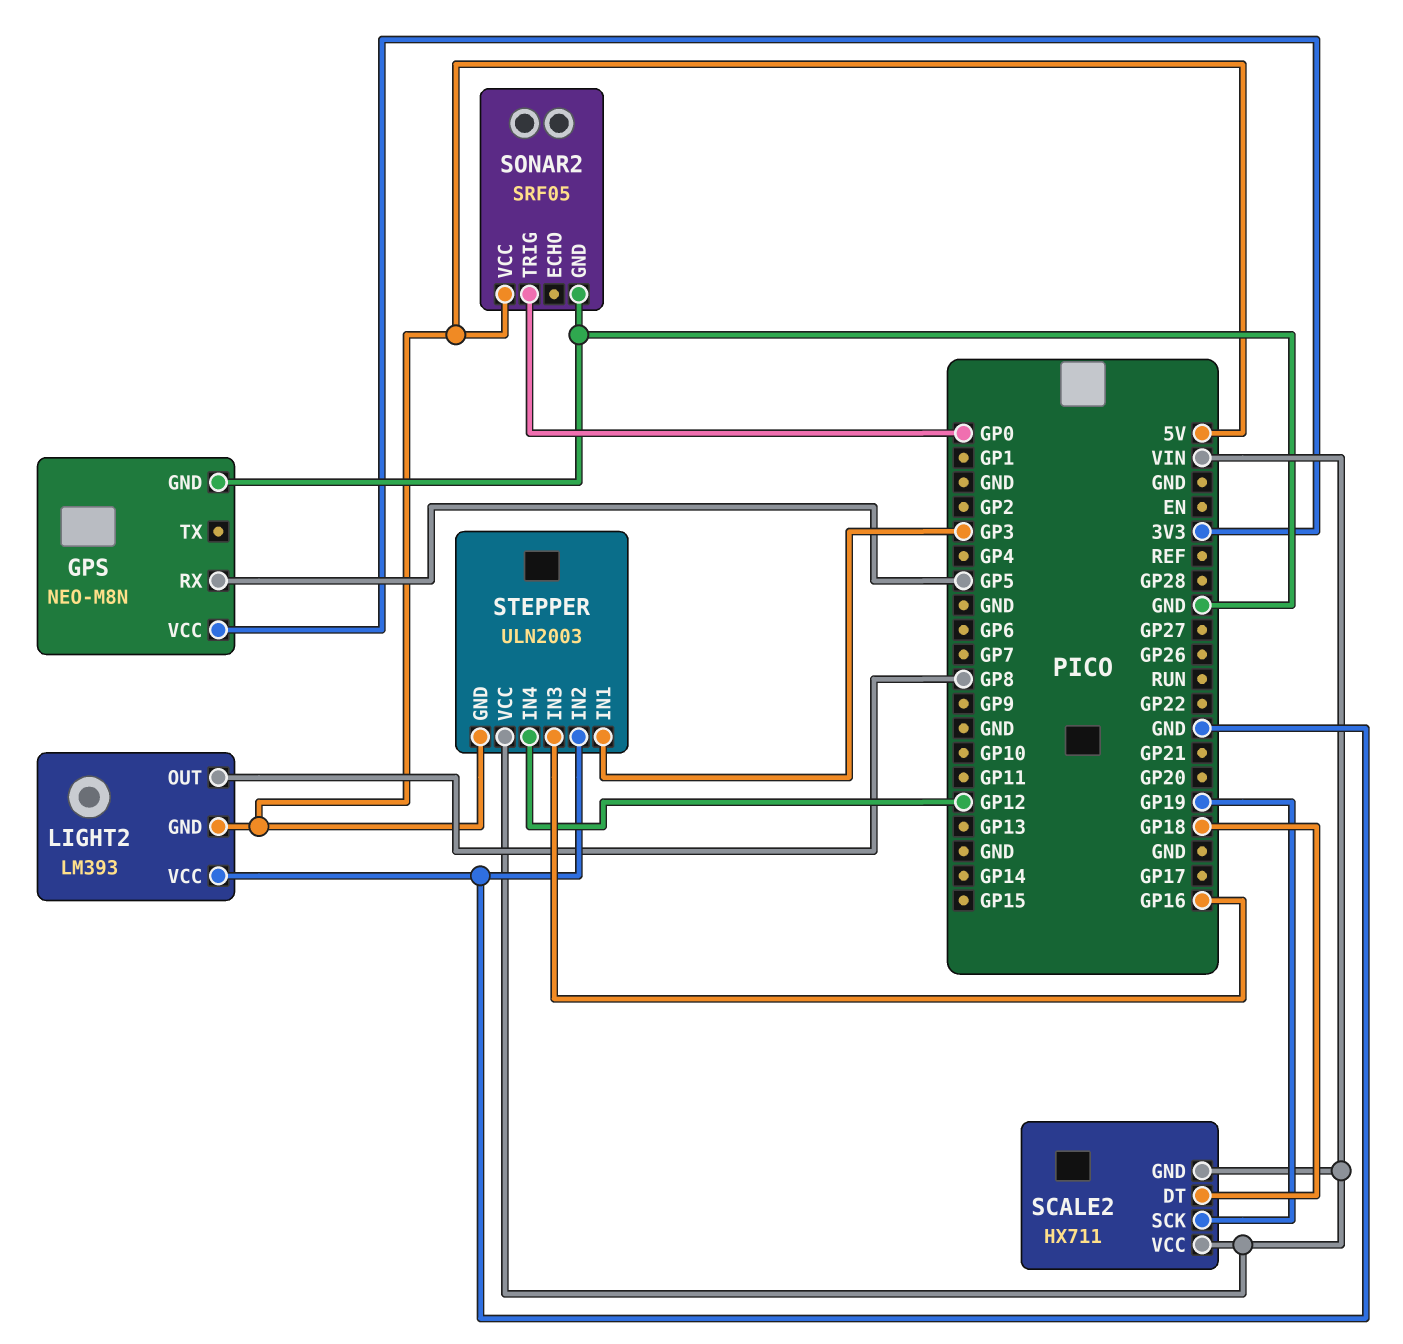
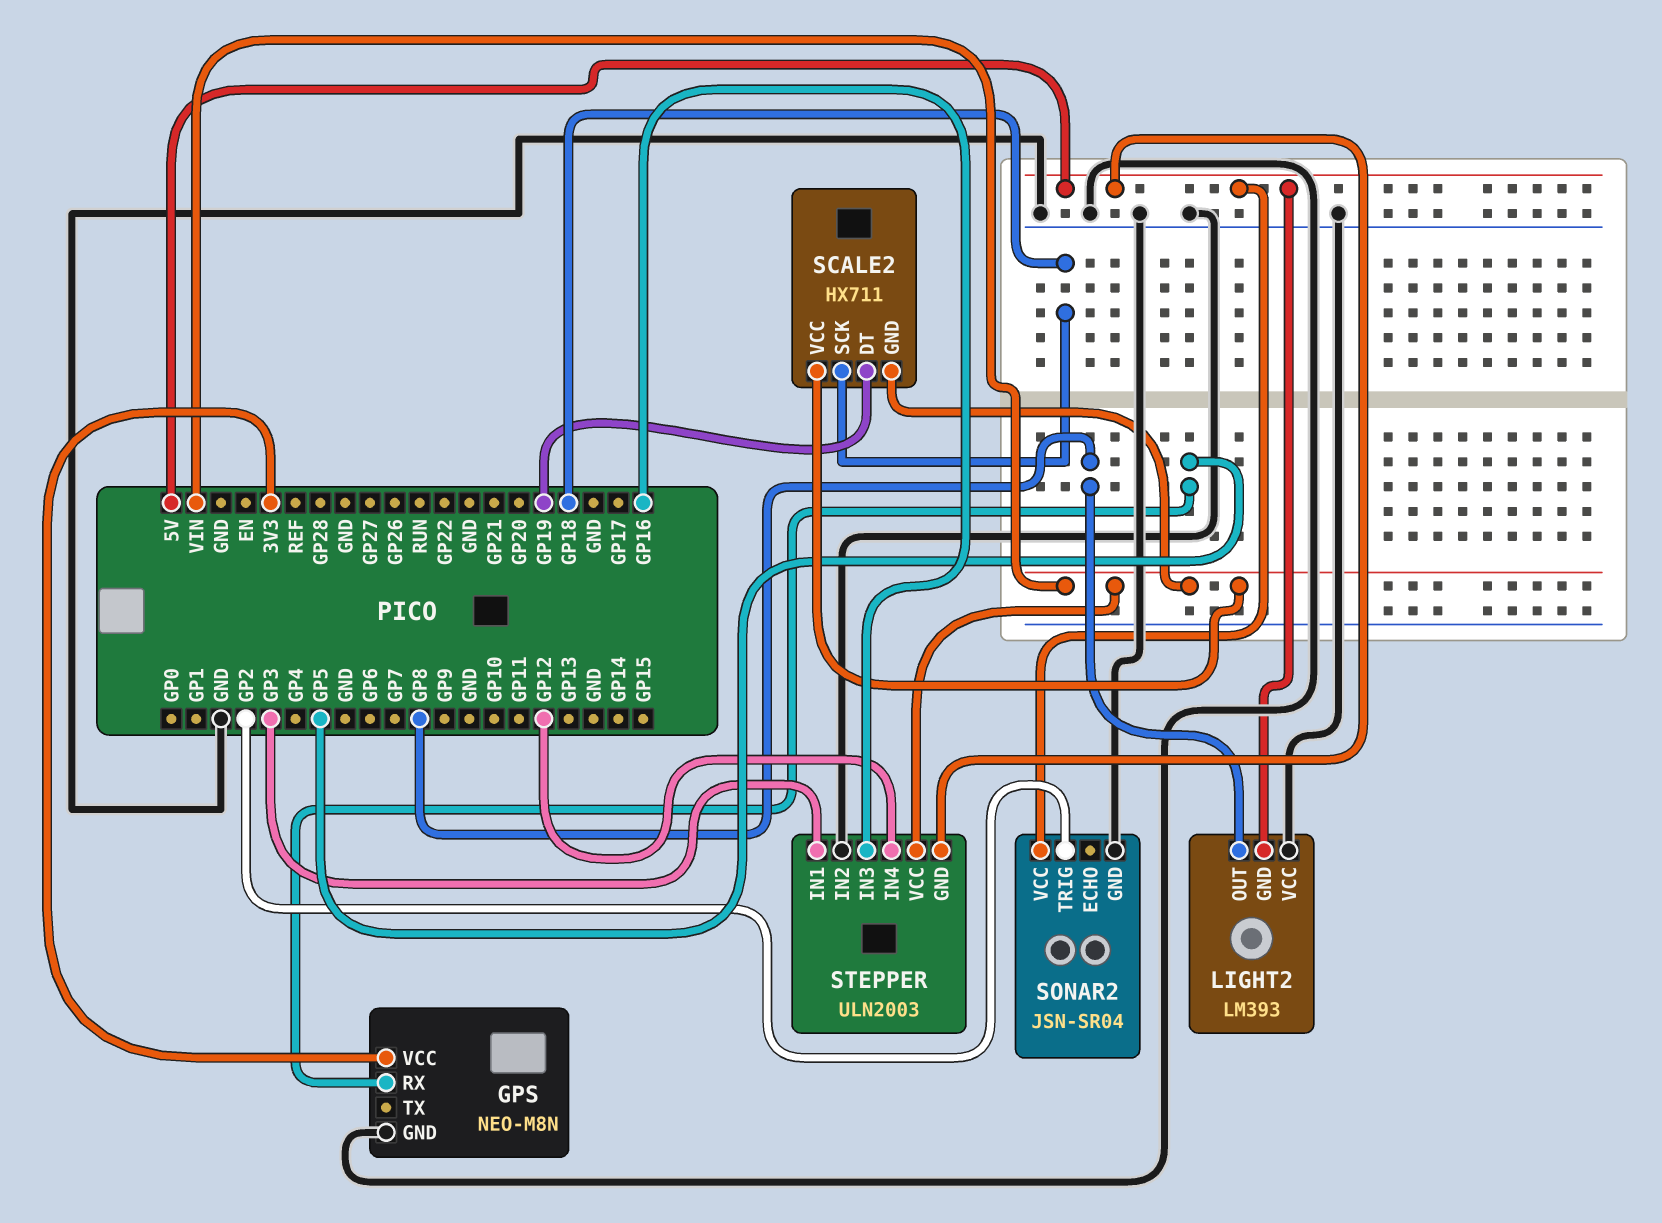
SCALE2 pin DT: GP18 -> GP19
SCALE2 pin SCK: GP19 -> GP18
SONAR2: SRF05 -> JSN-SR04
SONAR2 pin TRIG: GP0 -> GP2

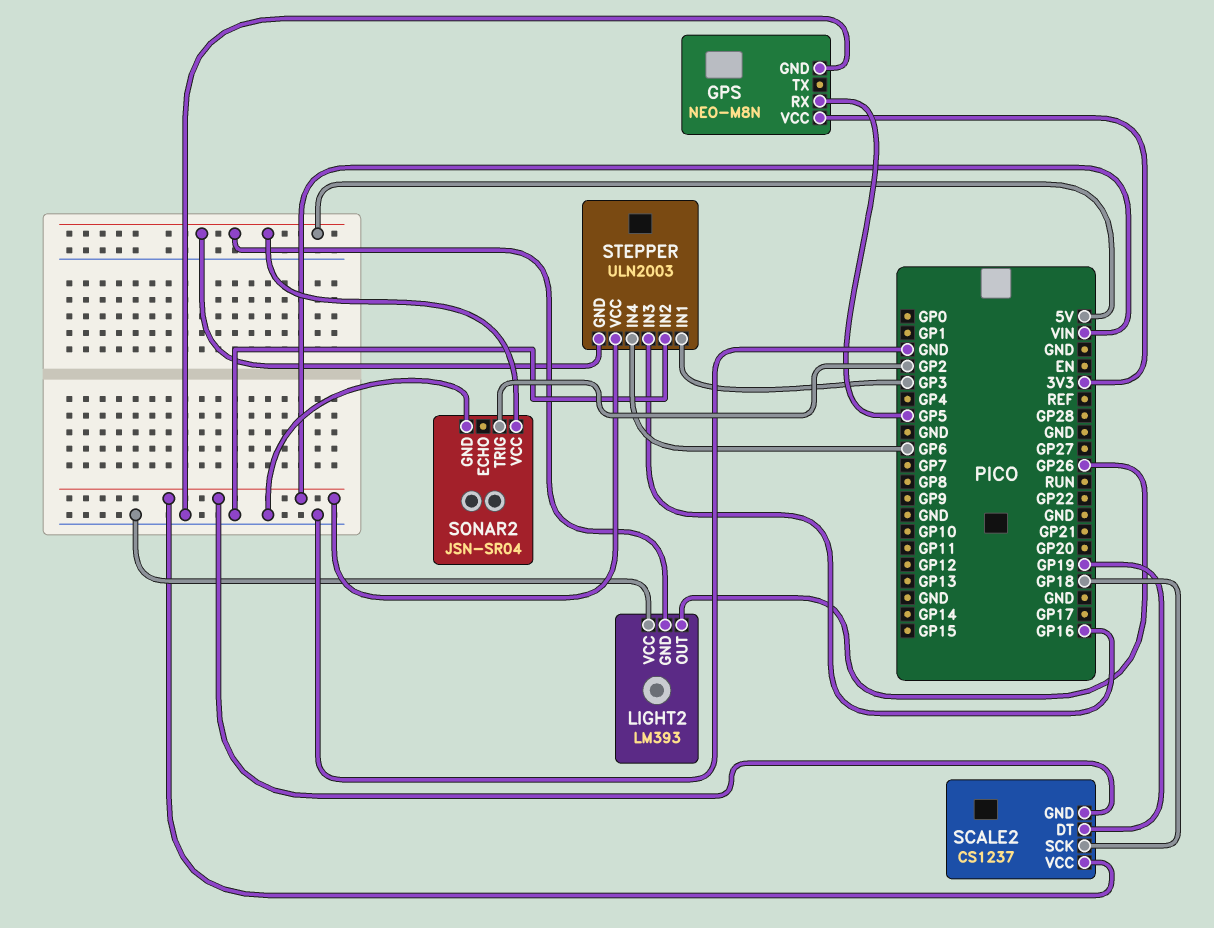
LIGHT2 pin OUT: GP8 -> GP26
SCALE2: HX711 -> CS1237
STEPPER pin IN4: GP12 -> GP6

